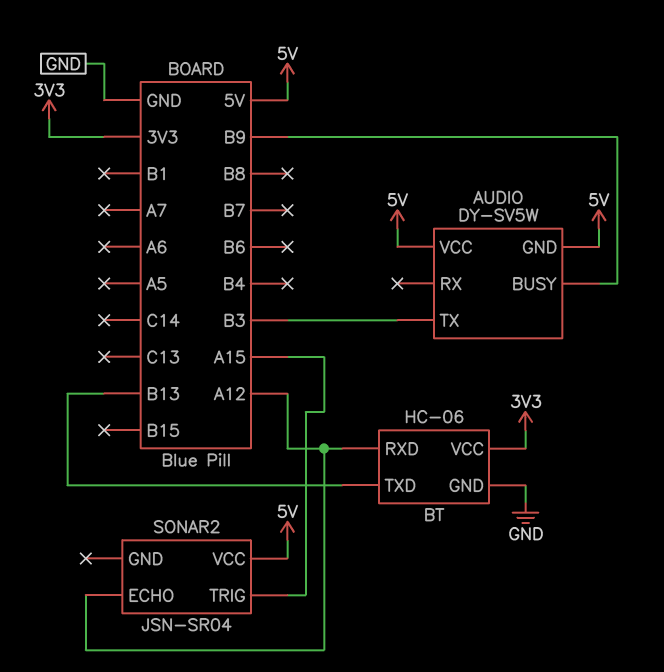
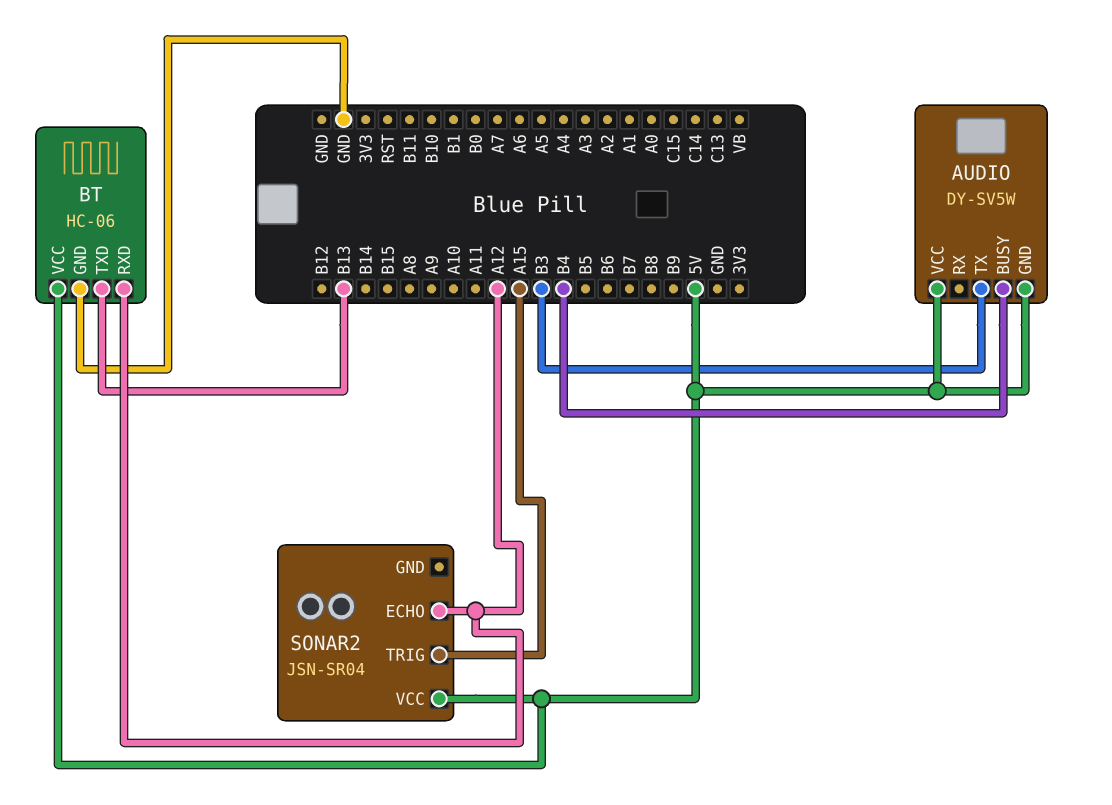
AUDIO pin BUSY: B9 -> B4
BT pin VCC: 3V3 -> 5V

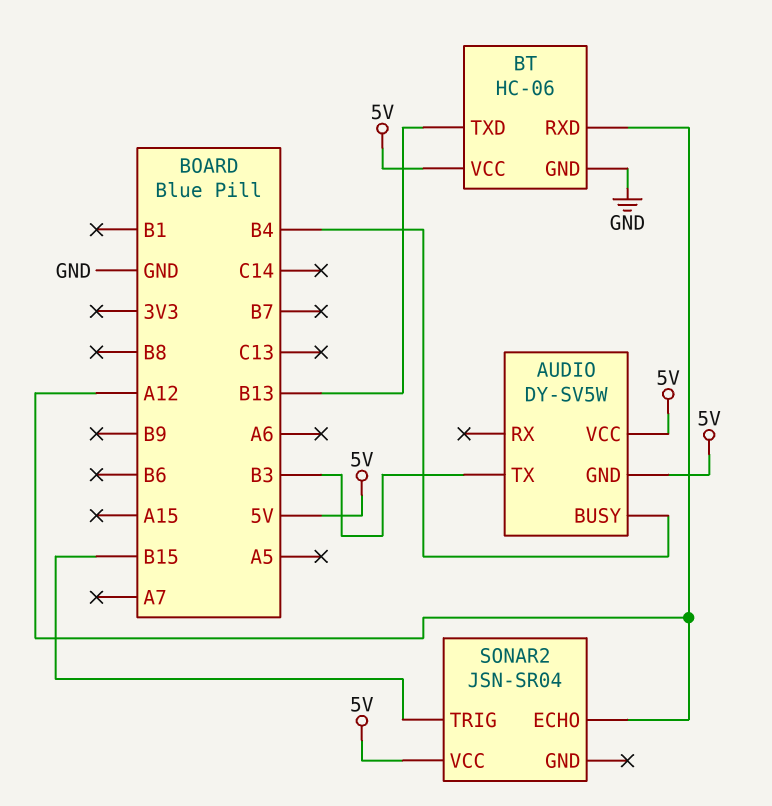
SONAR2 pin TRIG: A15 -> B15

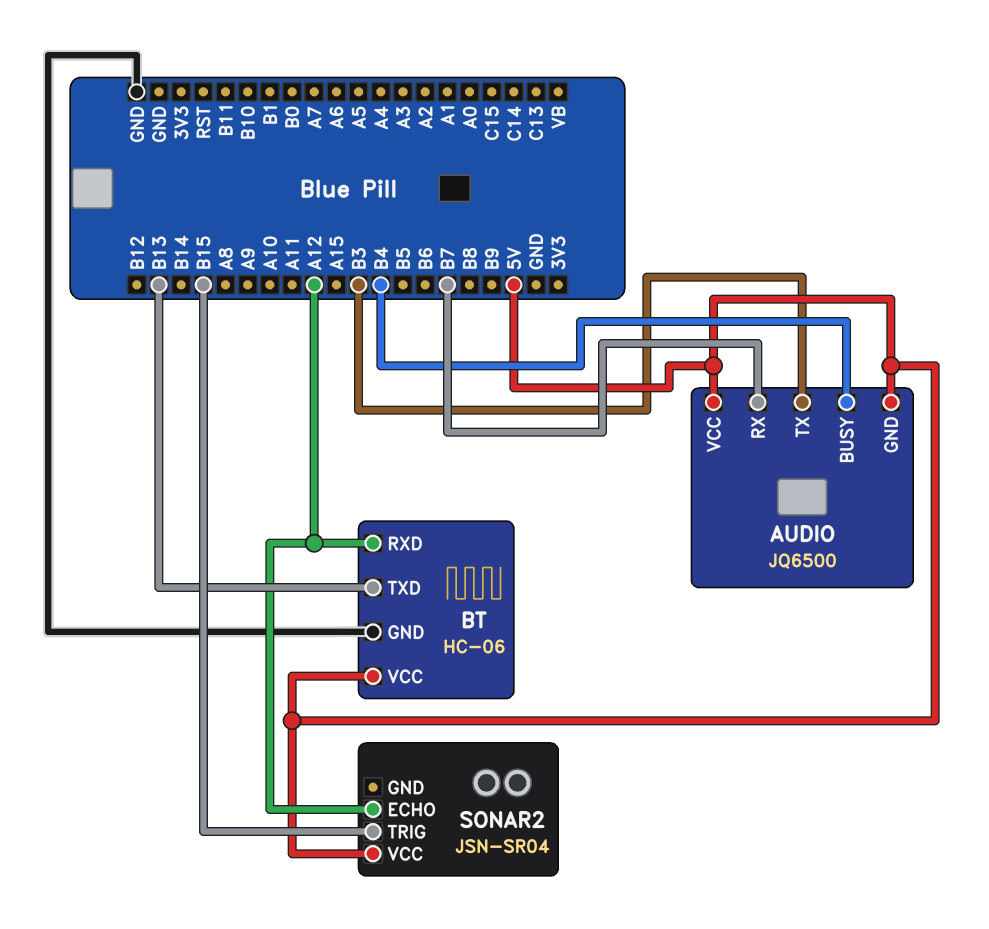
AUDIO: DY-SV5W -> JQ6500
AUDIO pin RX: none -> B7

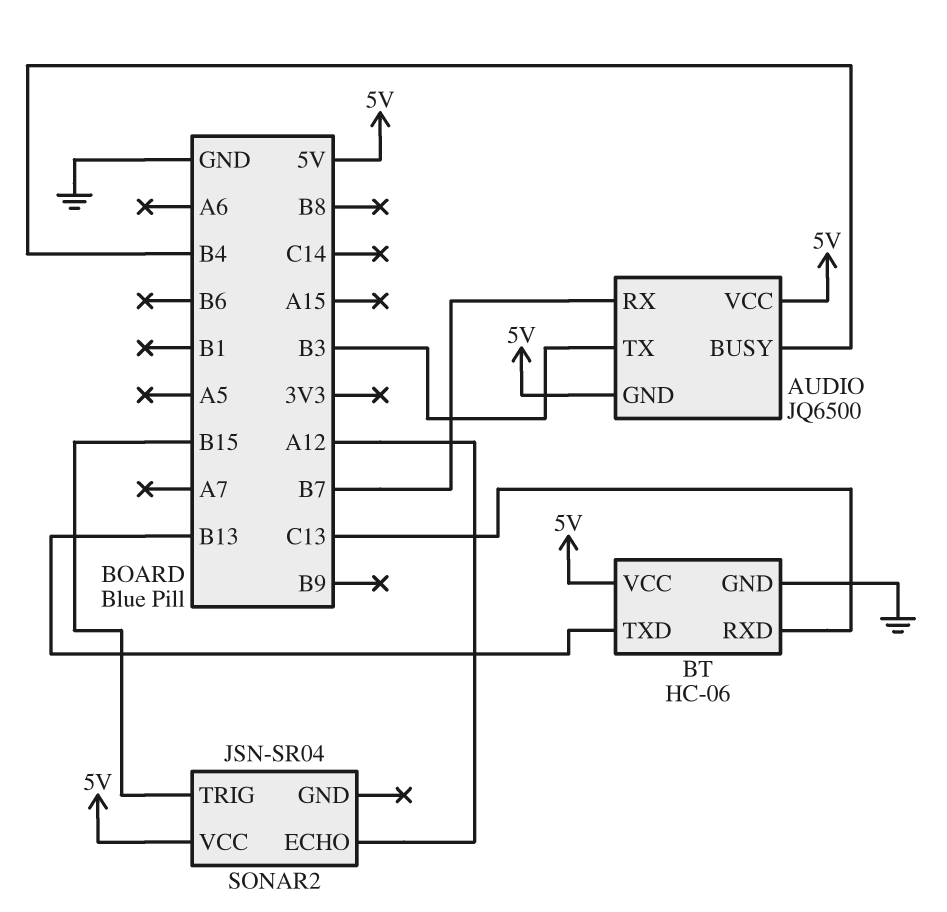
BT pin RXD: A12 -> C13

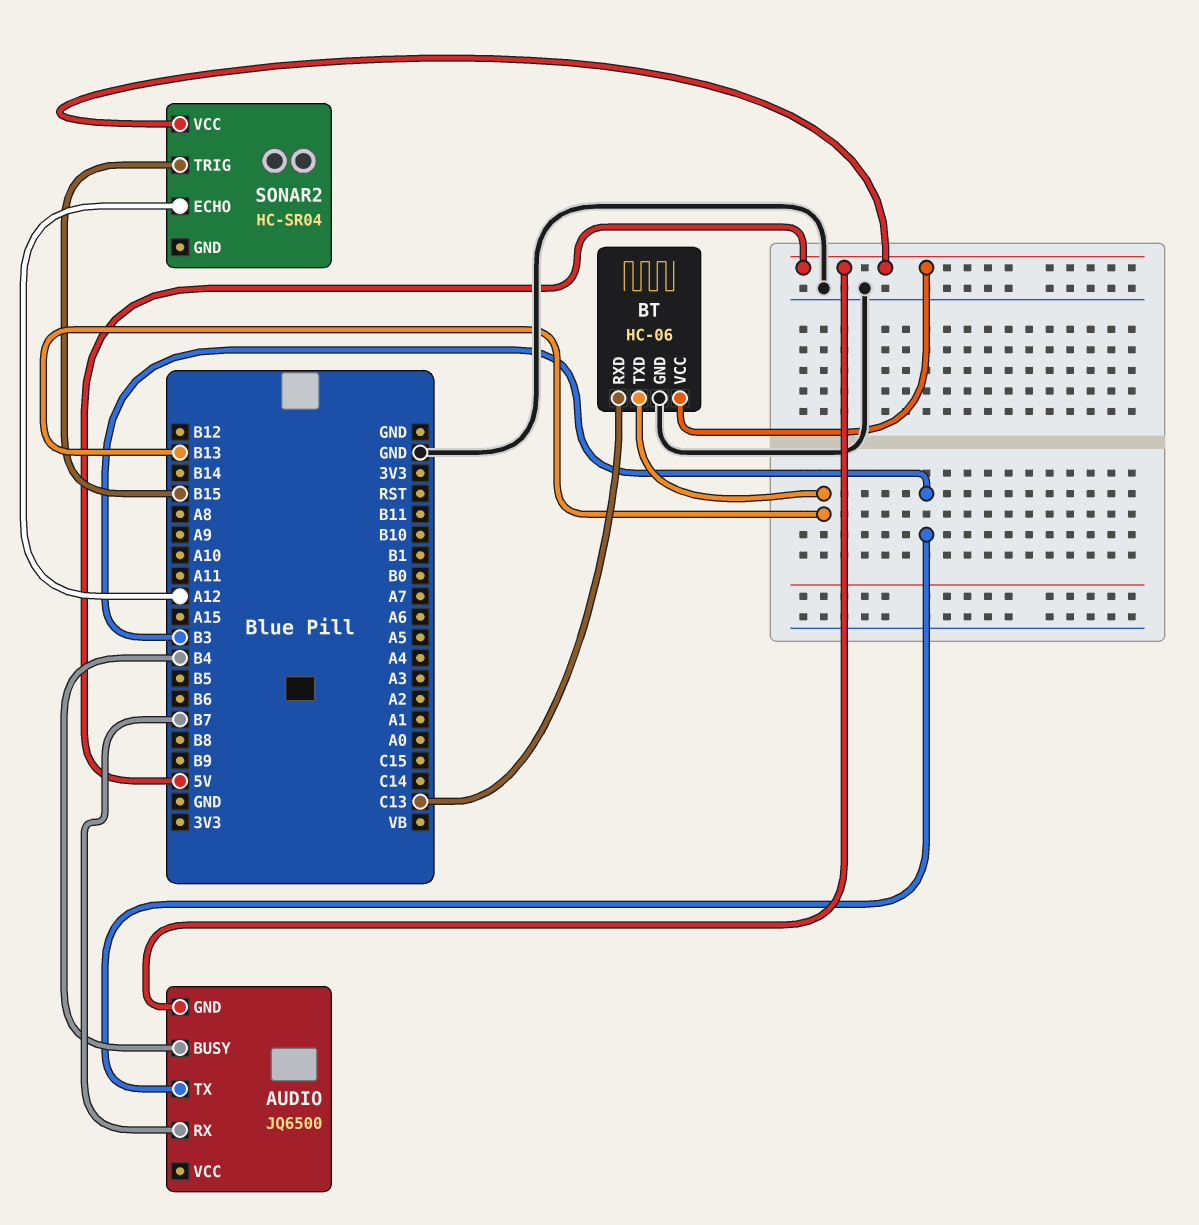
AUDIO pin VCC: 5V -> none
SONAR2: JSN-SR04 -> HC-SR04

